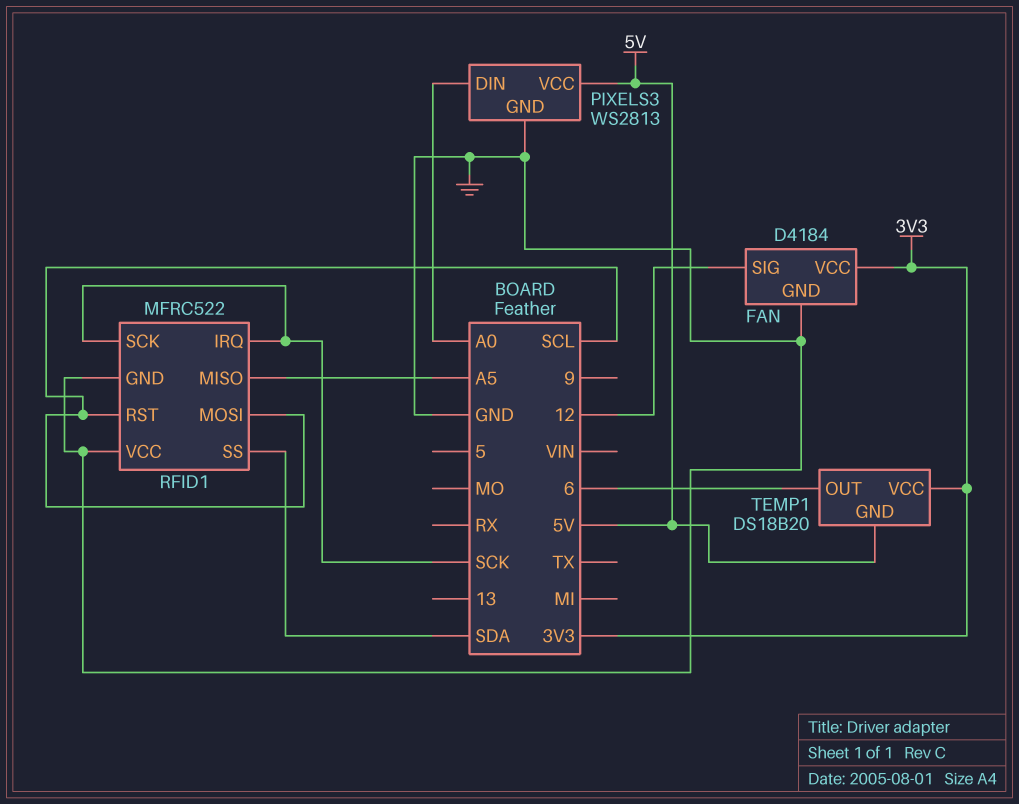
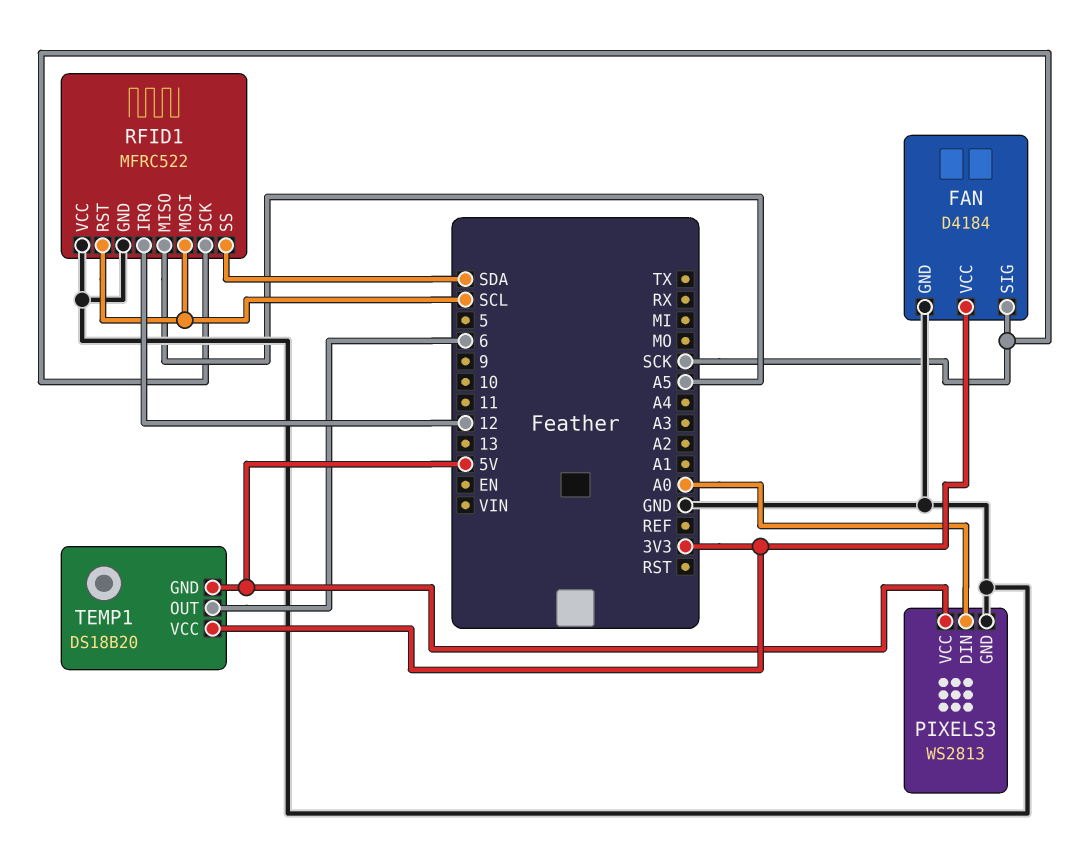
FAN pin SIG: 12 -> SCK
RFID1 pin IRQ: SCK -> 12

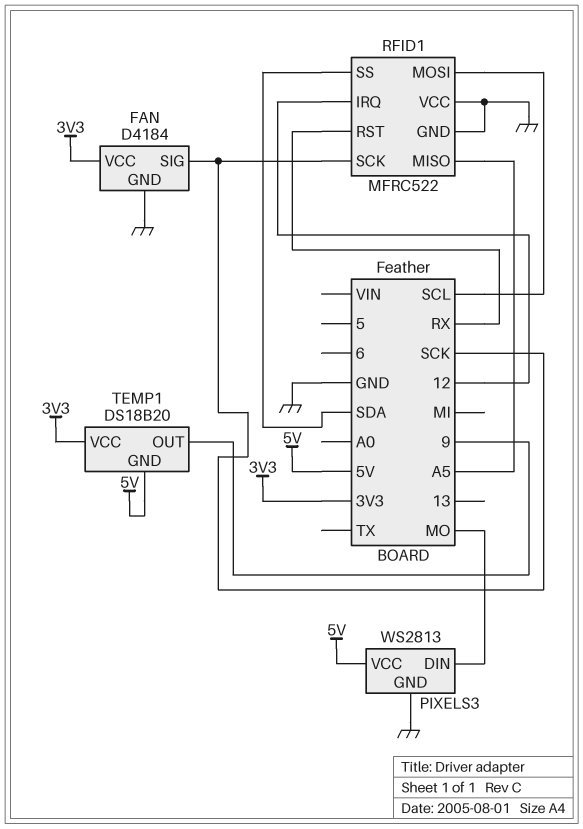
PIXELS3 pin DIN: A0 -> MO
RFID1 pin RST: SCL -> RX
TEMP1 pin OUT: 6 -> 9

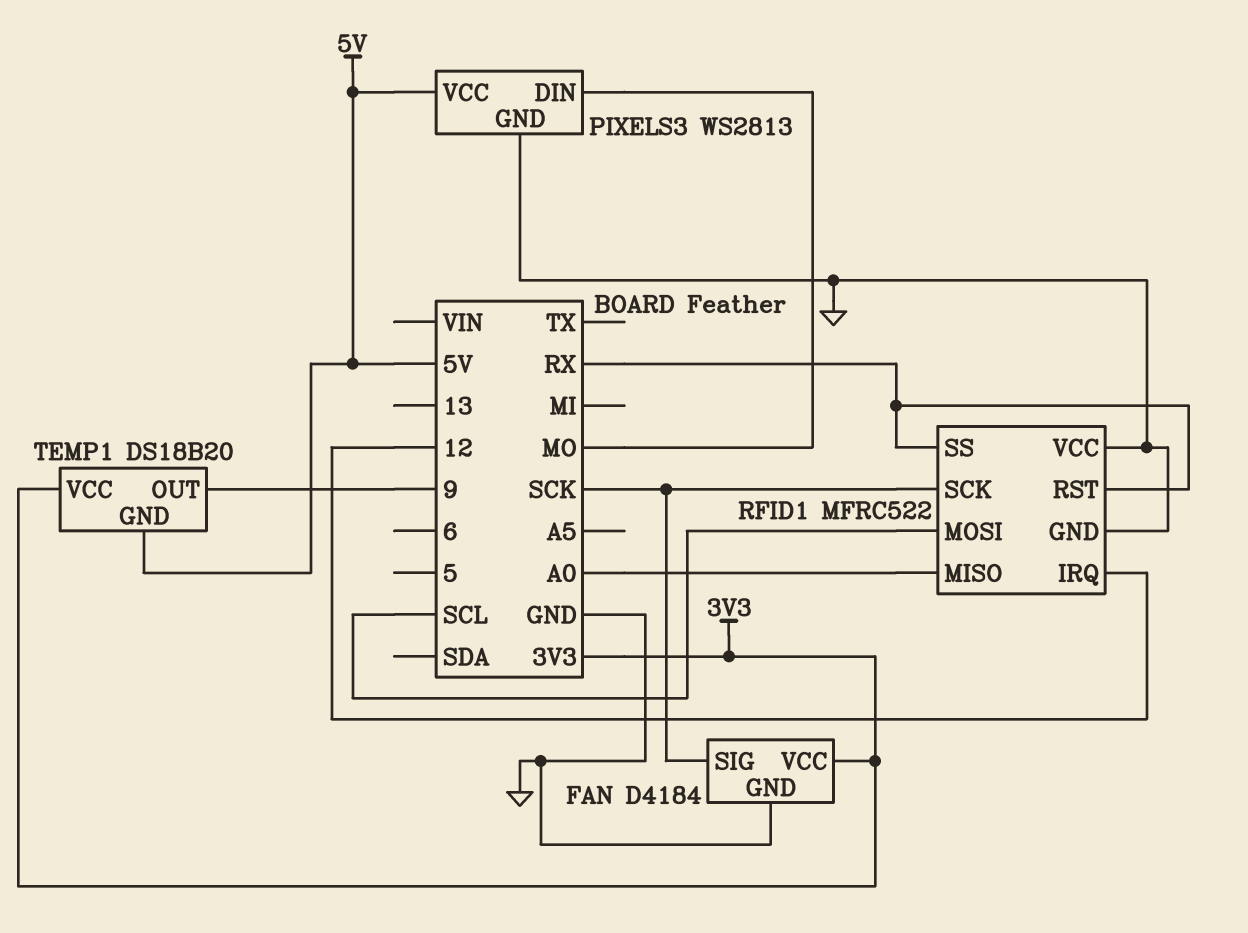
RFID1 pin MISO: A5 -> A0
RFID1 pin SS: SDA -> RX

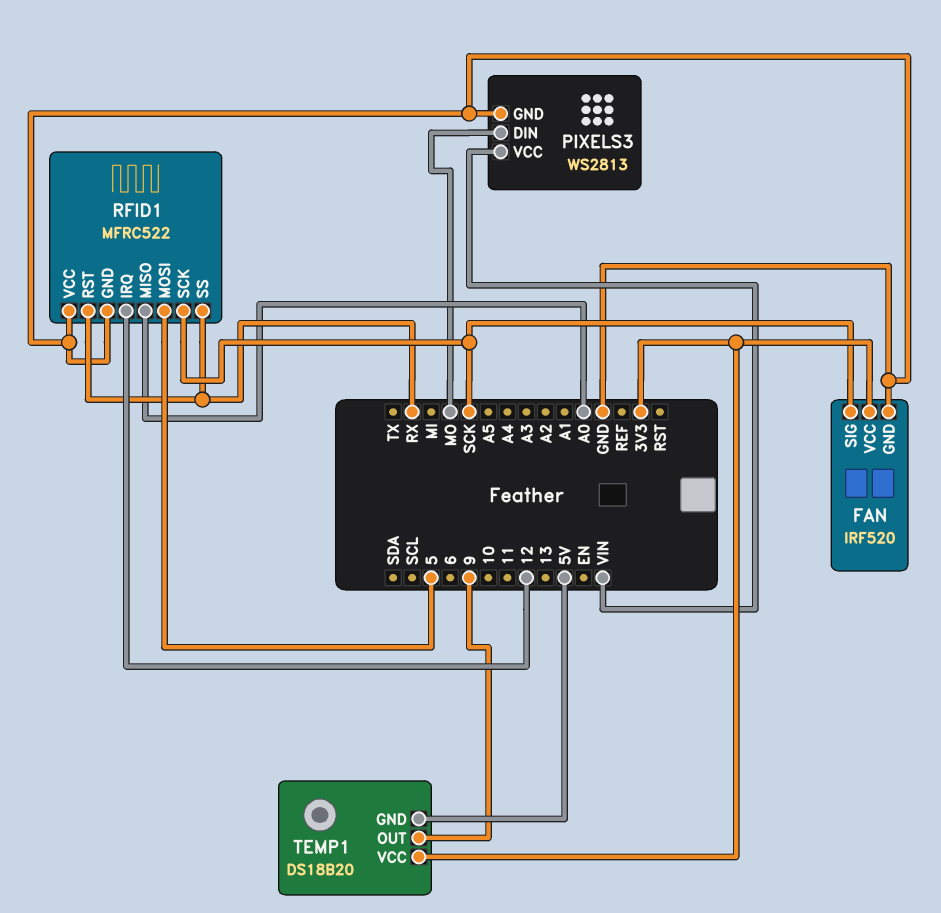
FAN: D4184 -> IRF520
PIXELS3 pin VCC: 5V -> VIN
RFID1 pin MOSI: SCL -> 5

